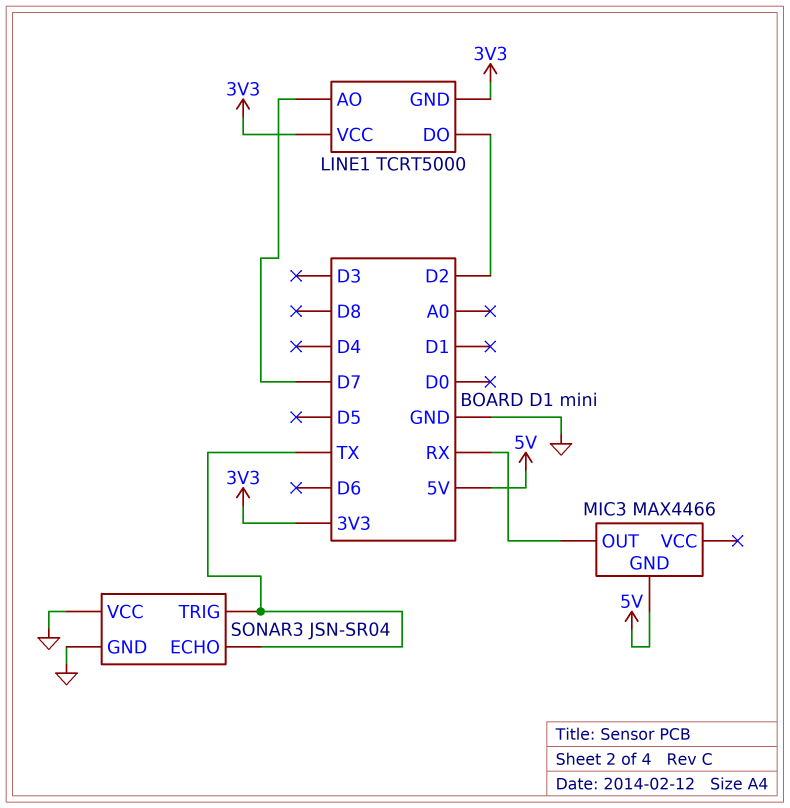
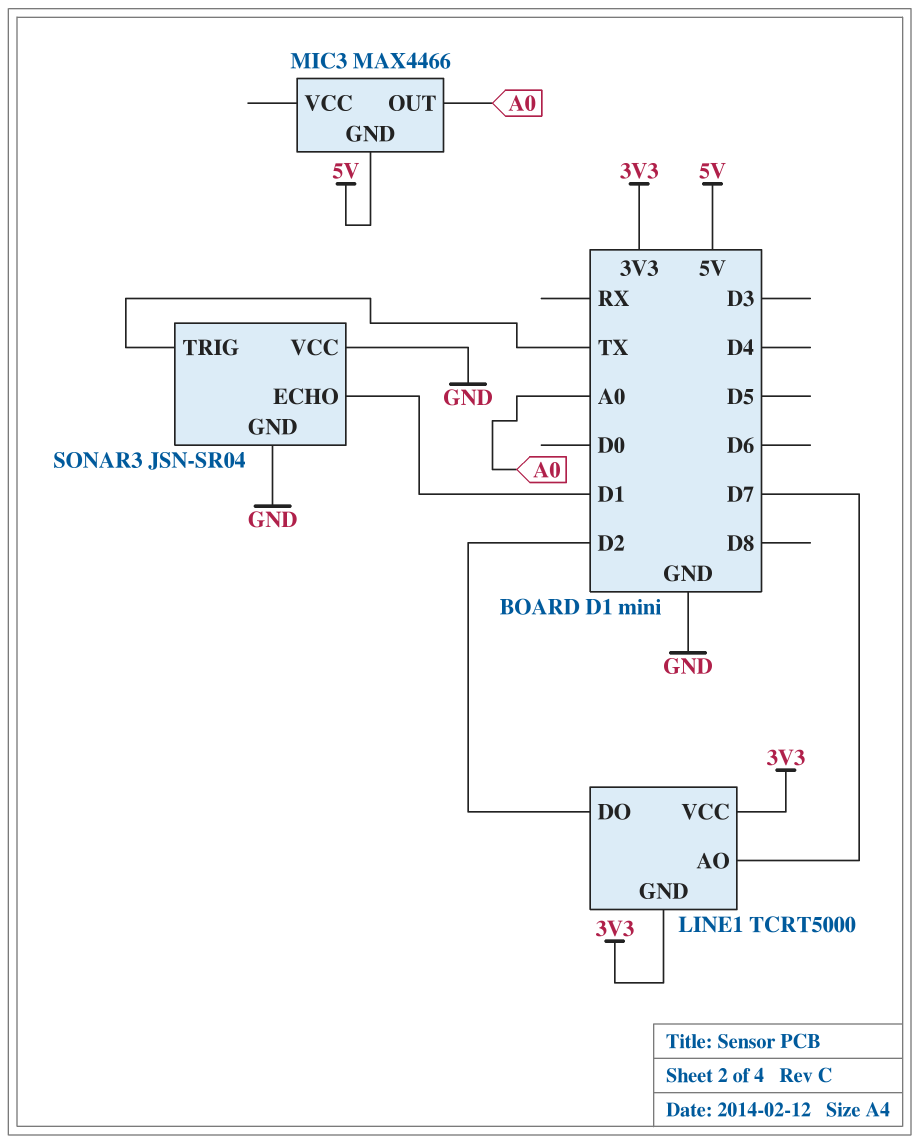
MIC3 pin OUT: RX -> A0
SONAR3 pin ECHO: TX -> D1

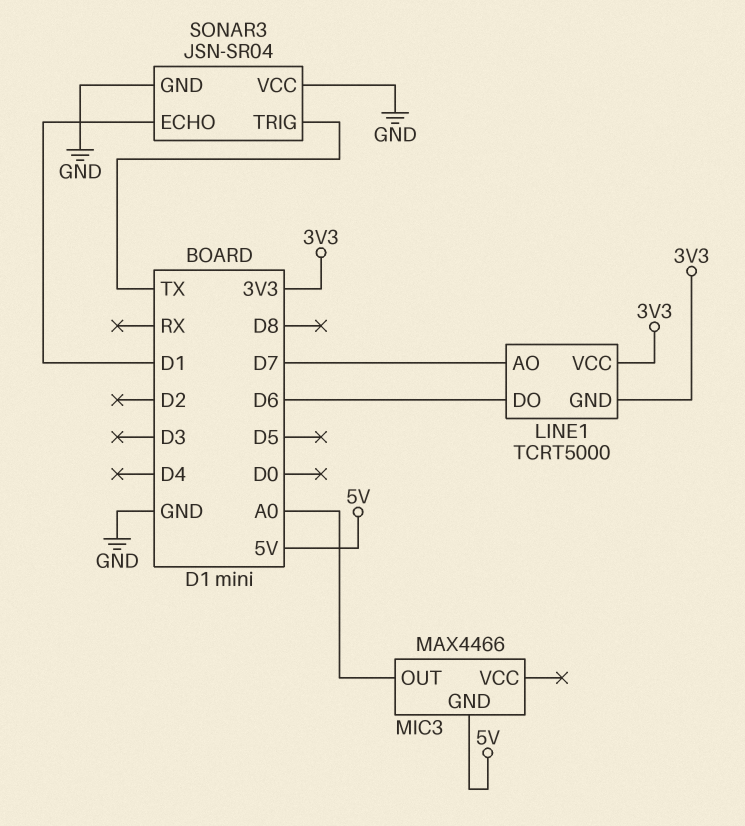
LINE1 pin DO: D2 -> D6

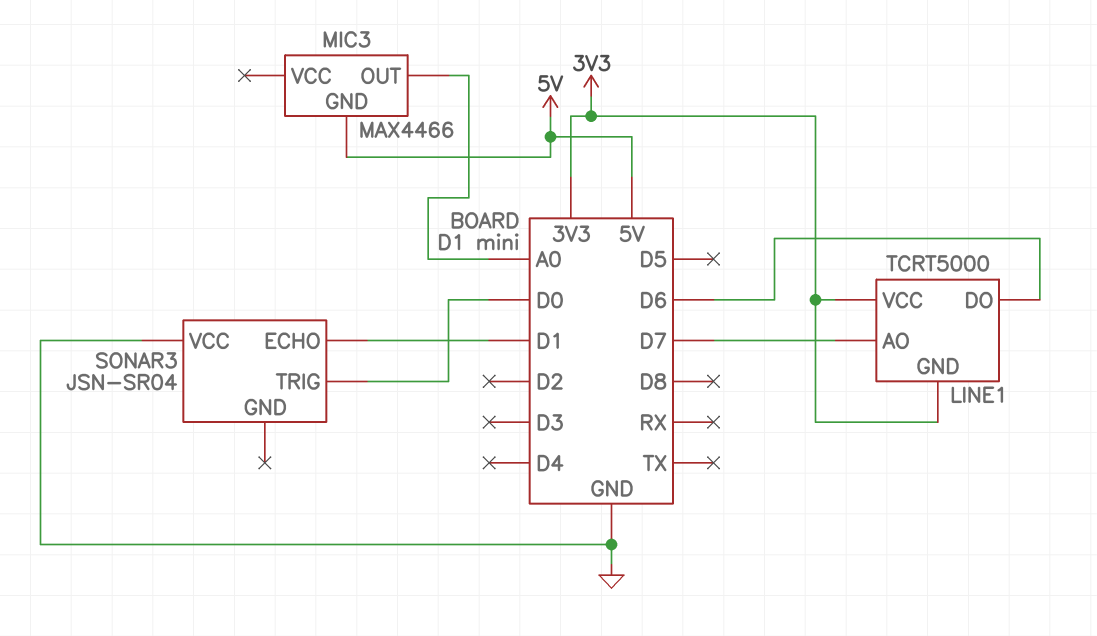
SONAR3 pin GND: GND -> none
SONAR3 pin TRIG: TX -> D0

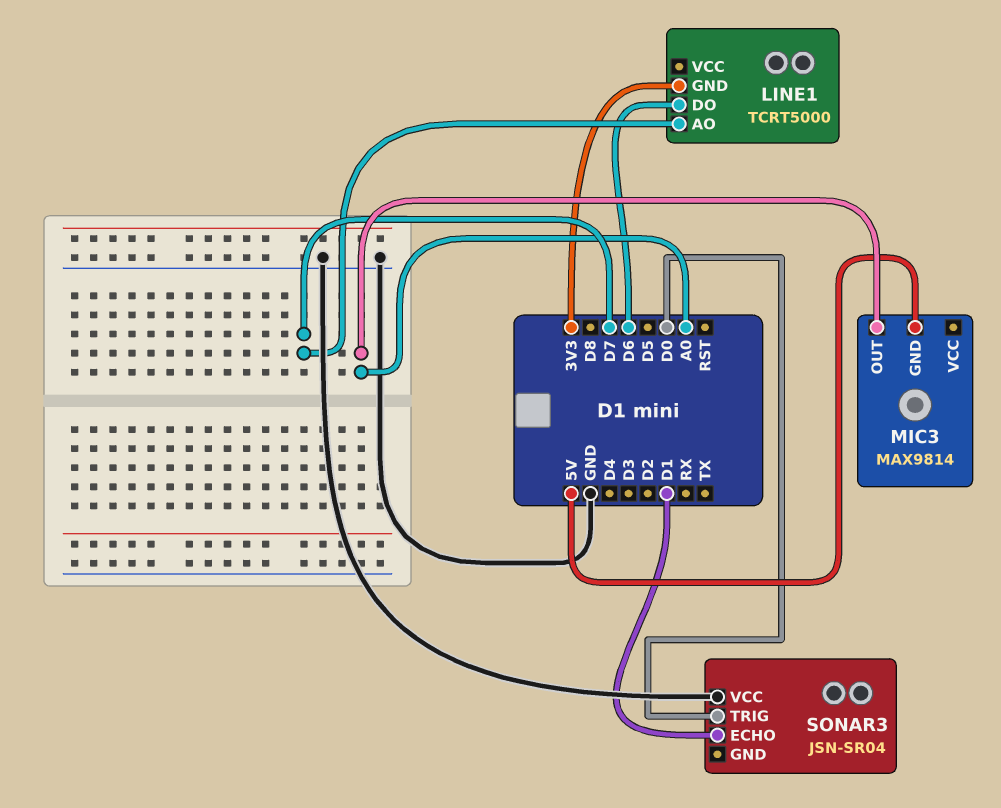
LINE1 pin VCC: 3V3 -> none
MIC3: MAX4466 -> MAX9814

